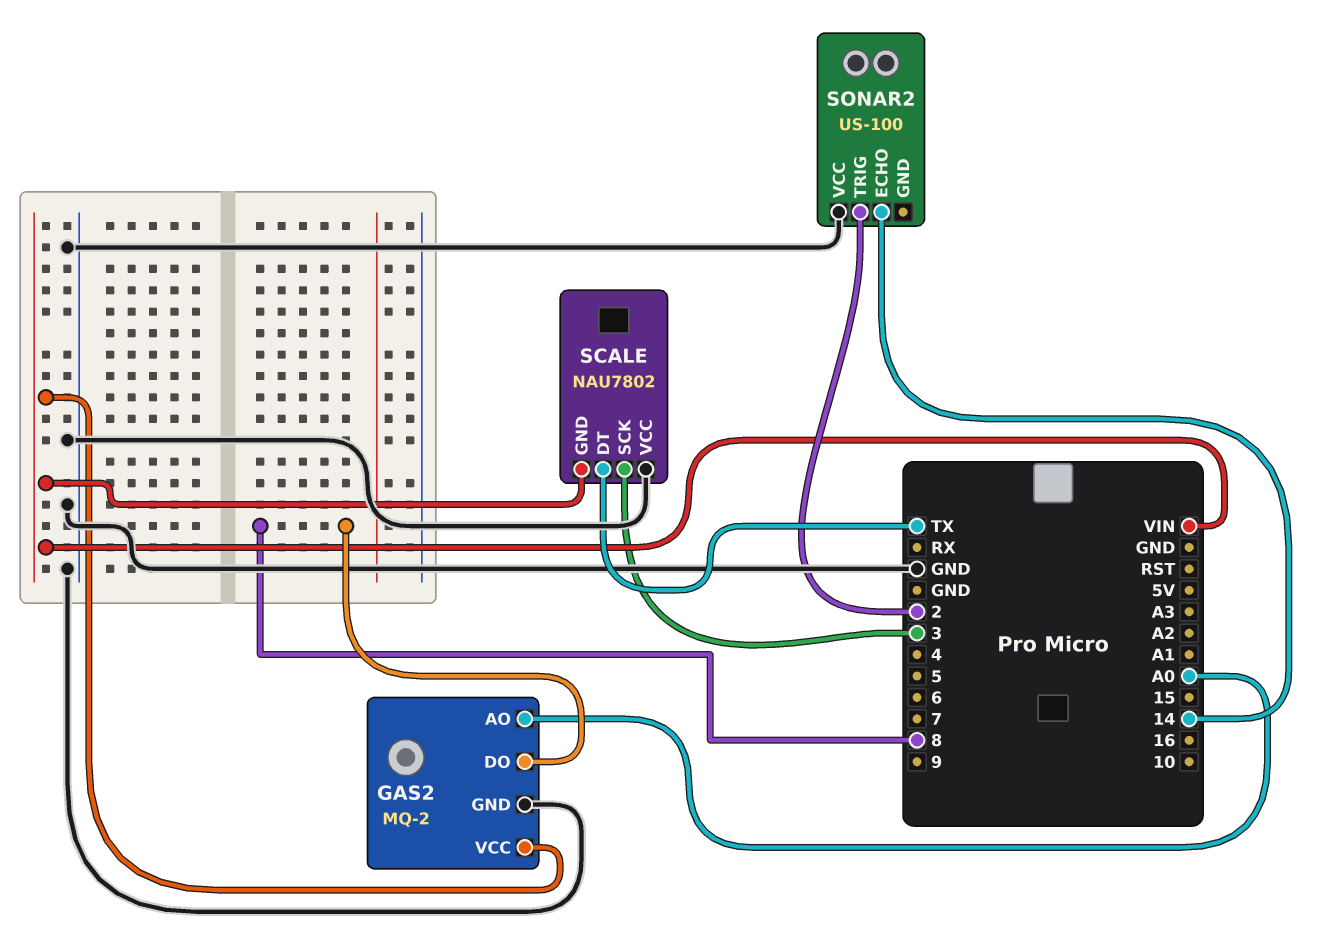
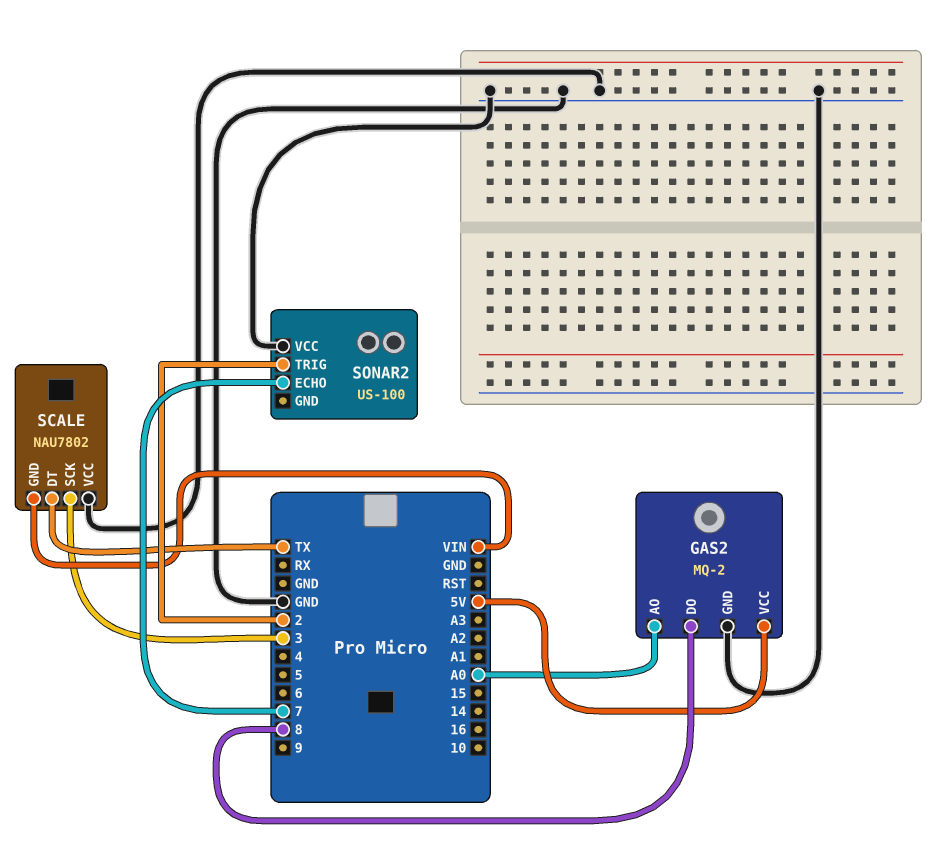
GAS2 pin VCC: VIN -> 5V
SONAR2 pin ECHO: 14 -> 7

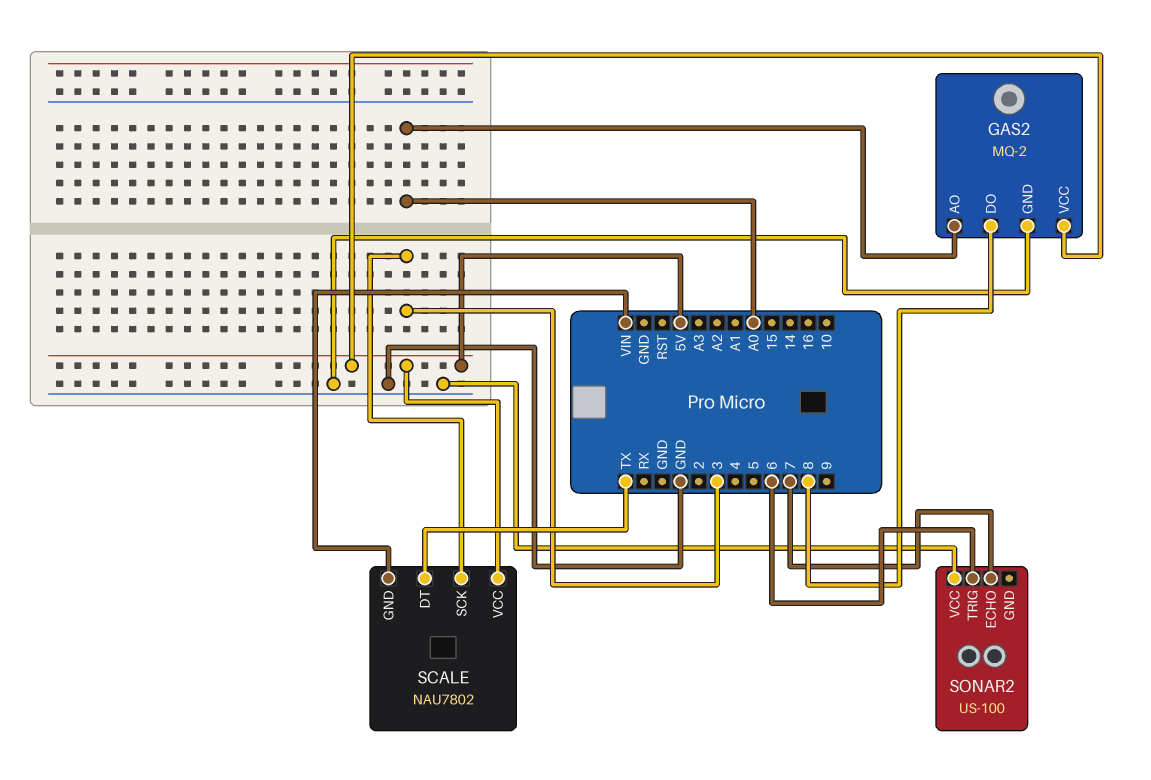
SCALE pin VCC: GND -> 5V
SONAR2 pin TRIG: 2 -> 6

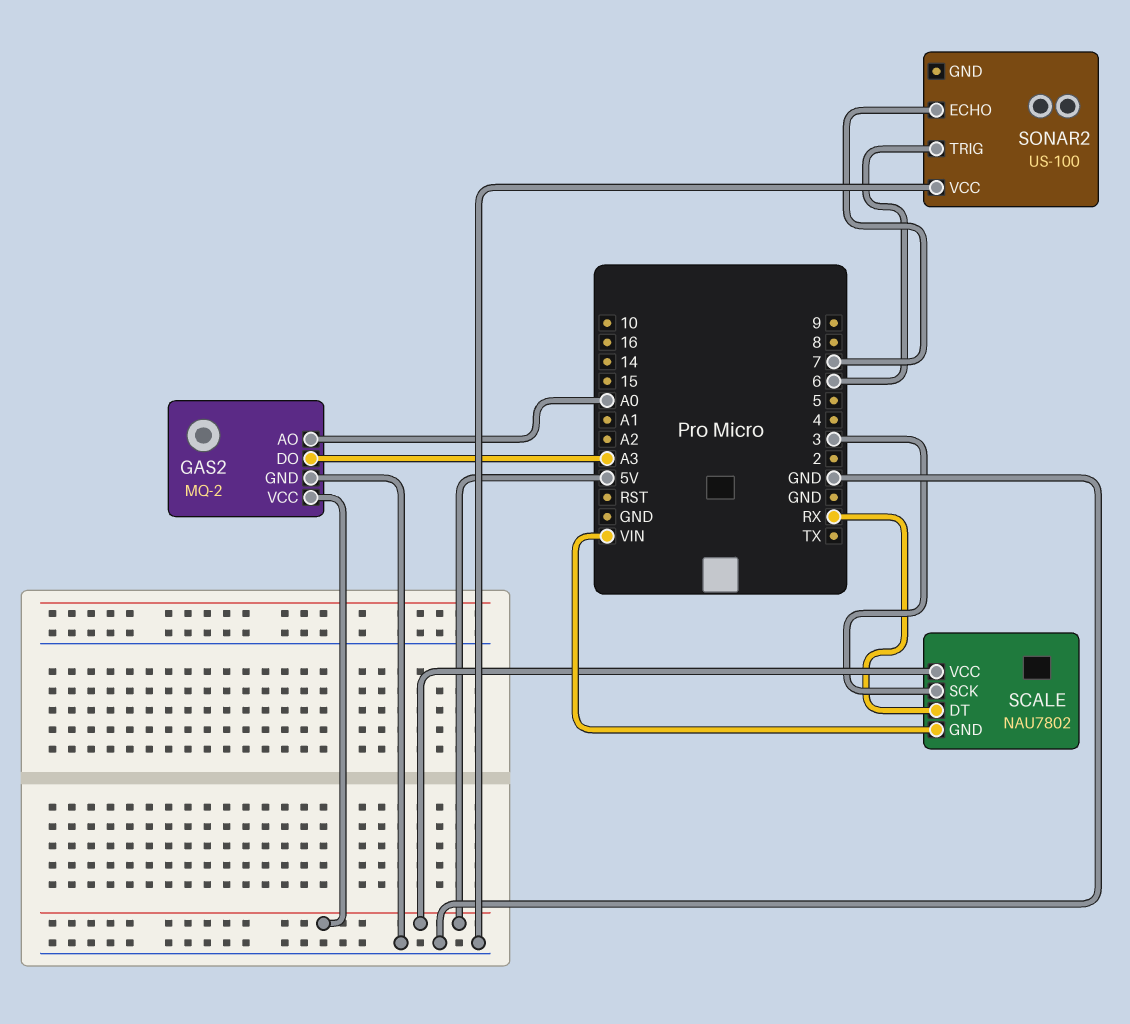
GAS2 pin DO: 8 -> A3
SCALE pin DT: TX -> RX

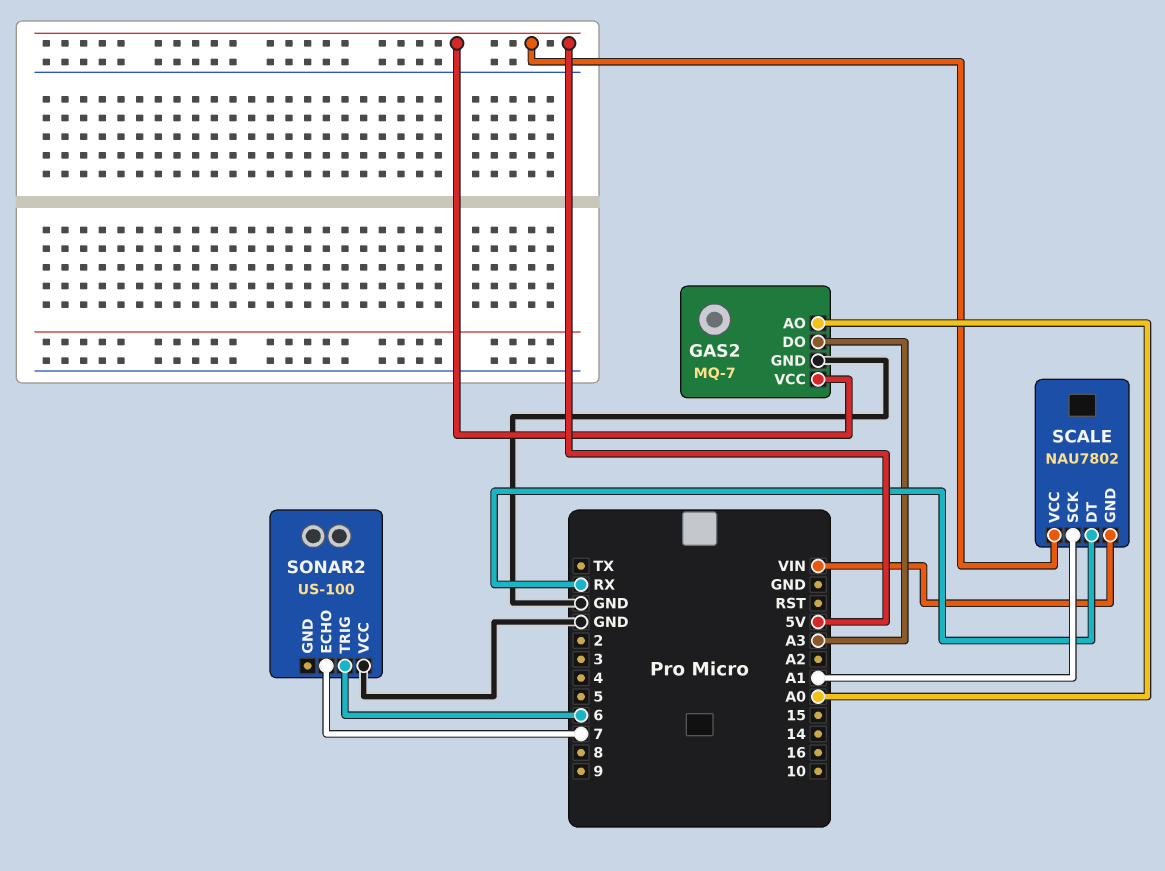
GAS2: MQ-2 -> MQ-7
SCALE pin SCK: 3 -> A1

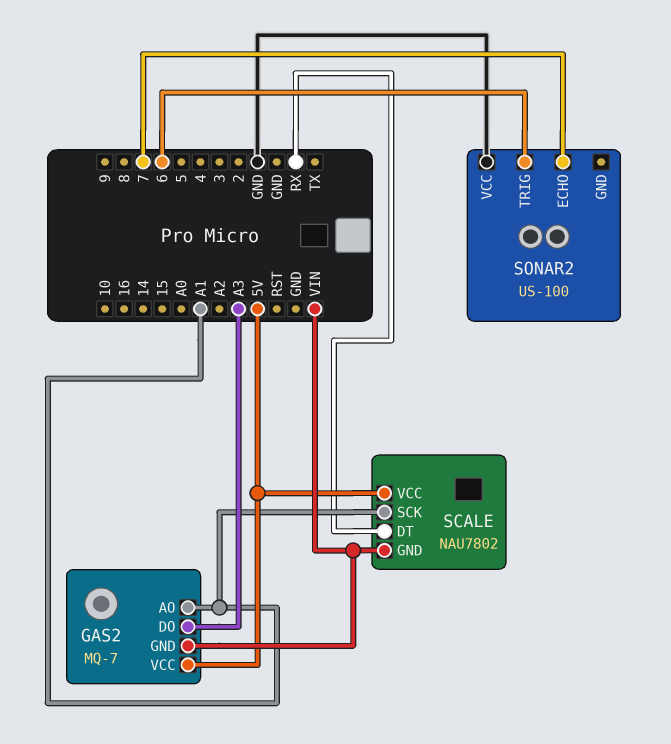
GAS2 pin AO: A0 -> A1
GAS2 pin GND: GND -> VIN

